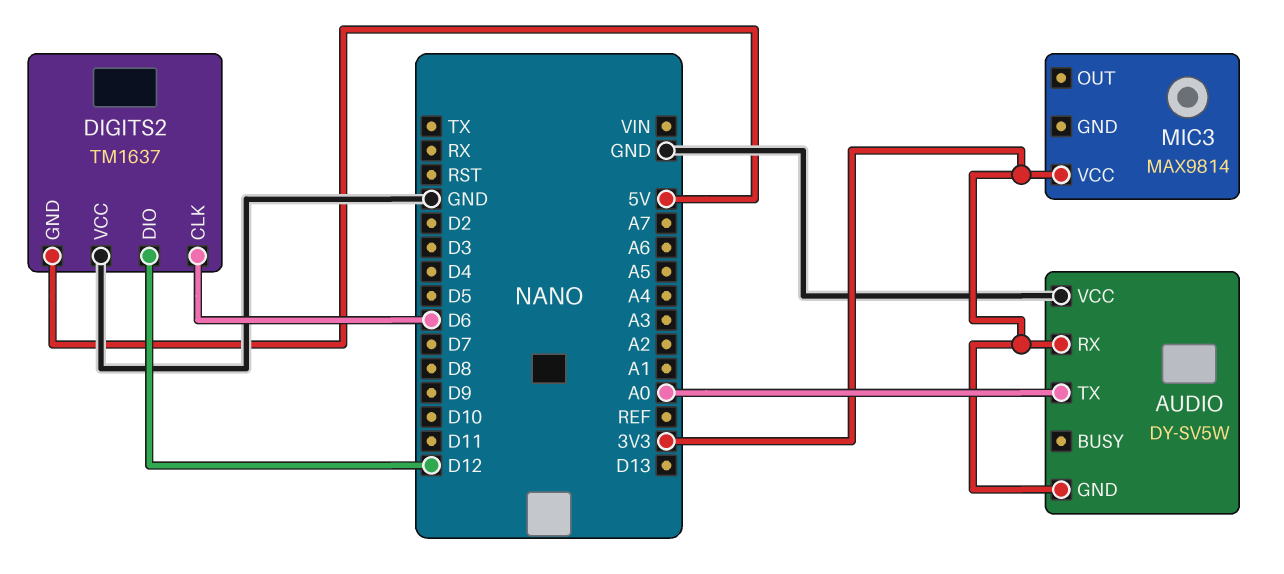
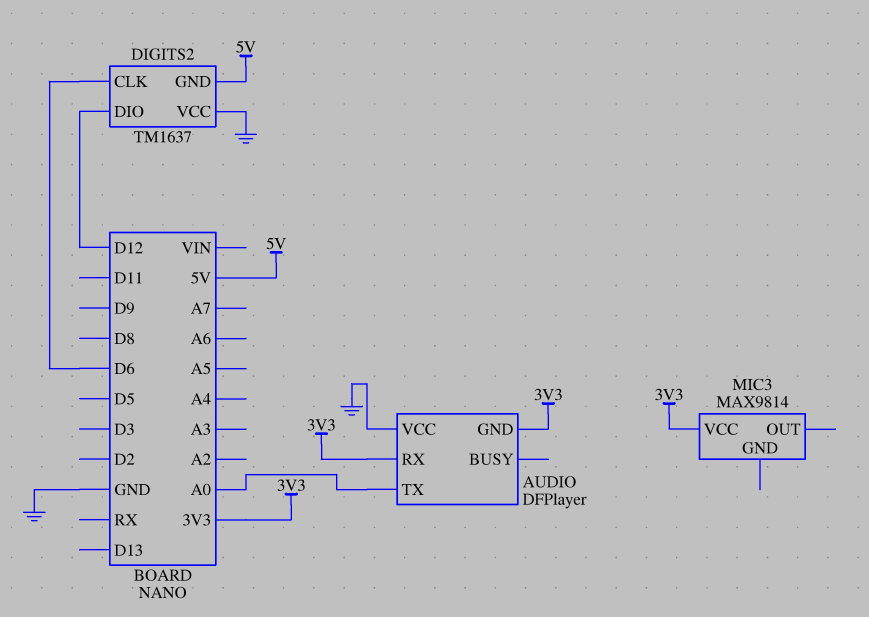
AUDIO: DY-SV5W -> DFPlayer

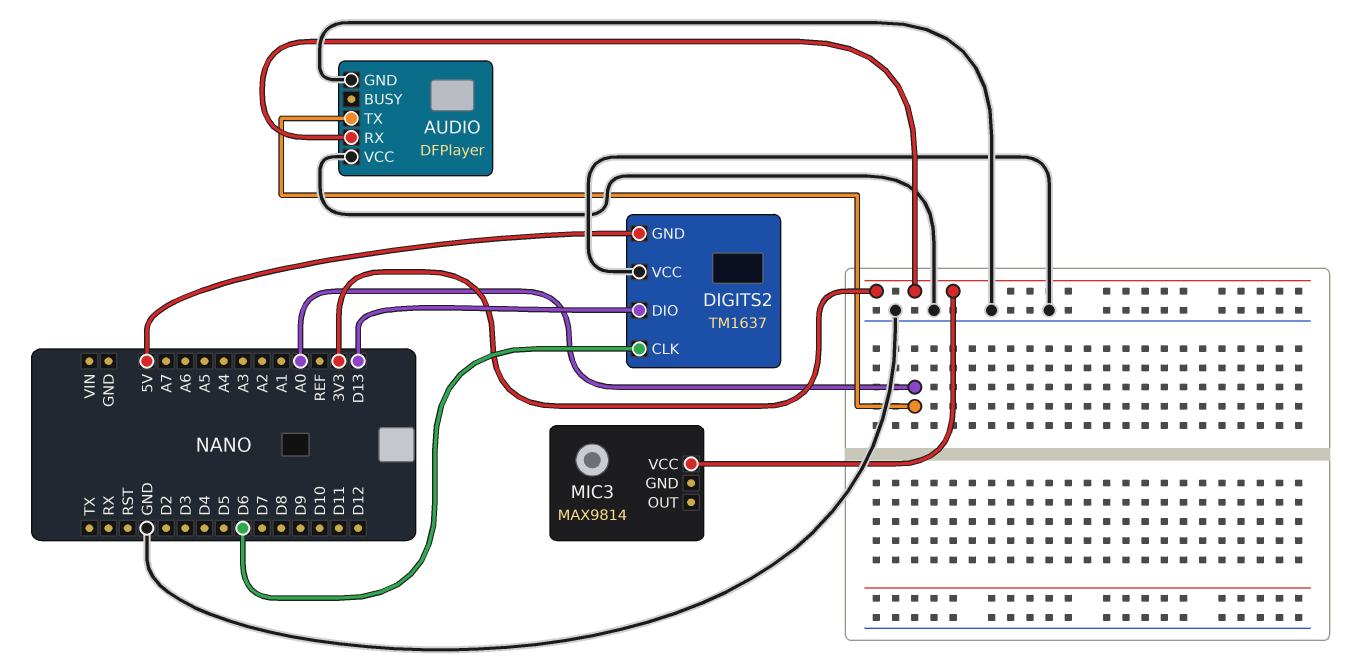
AUDIO pin GND: 3V3 -> GND
DIGITS2 pin DIO: D12 -> D13

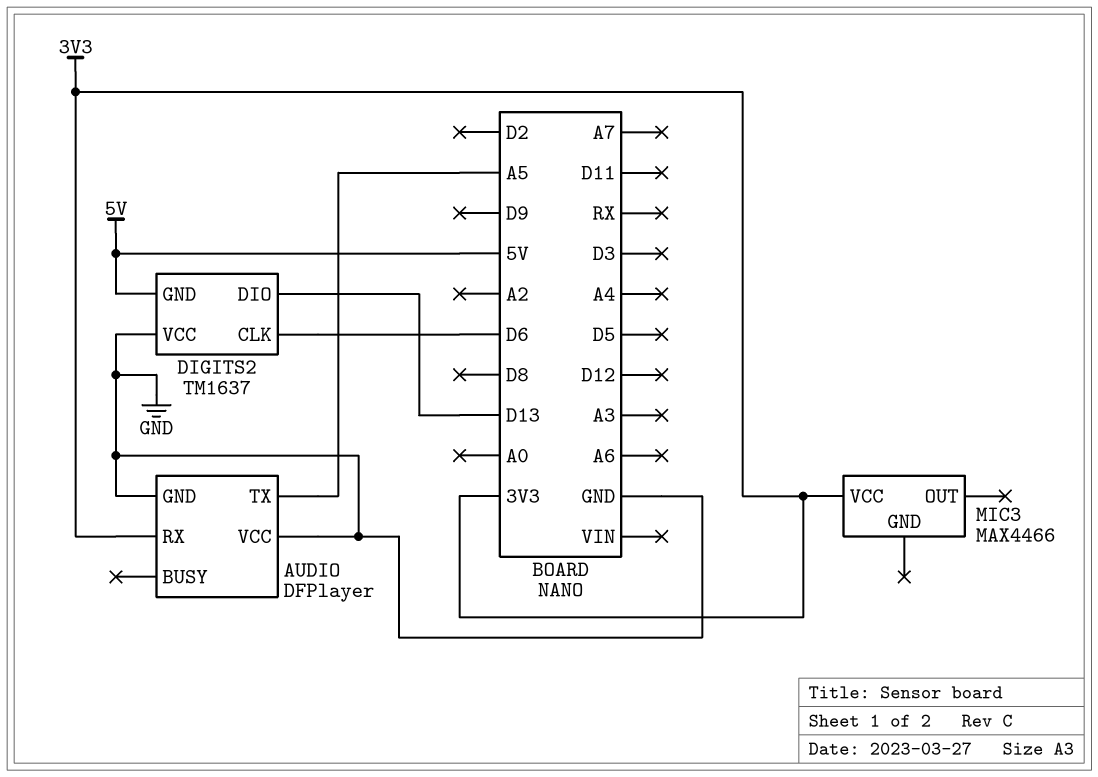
AUDIO pin TX: A0 -> A5
MIC3: MAX9814 -> MAX4466

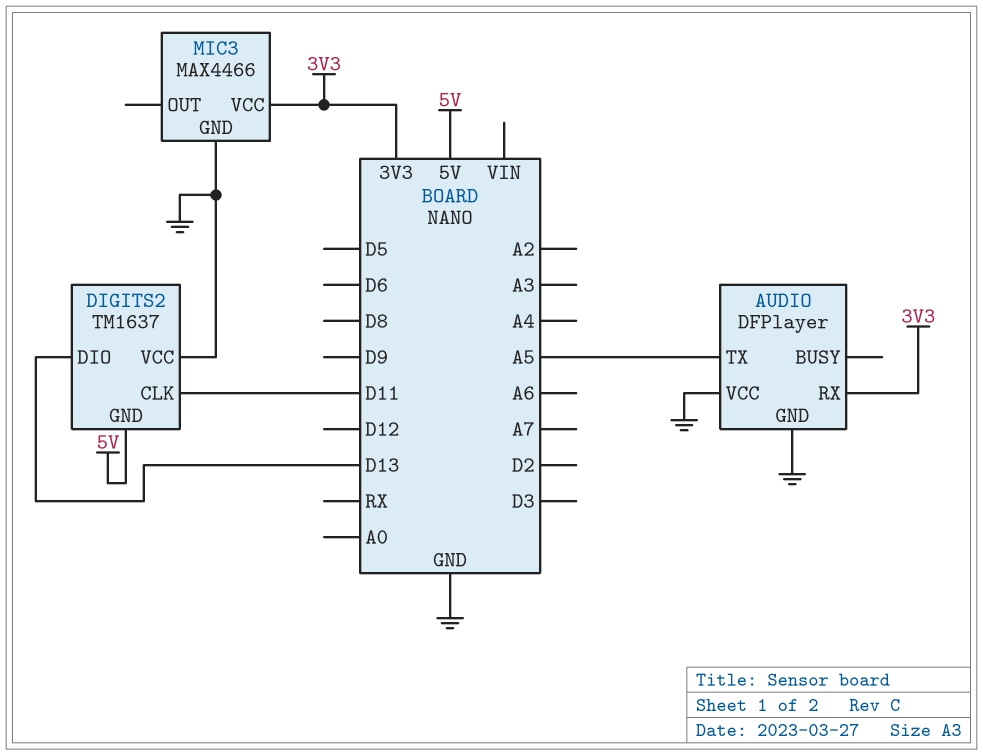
DIGITS2 pin CLK: D6 -> D11
MIC3 pin GND: none -> GND

